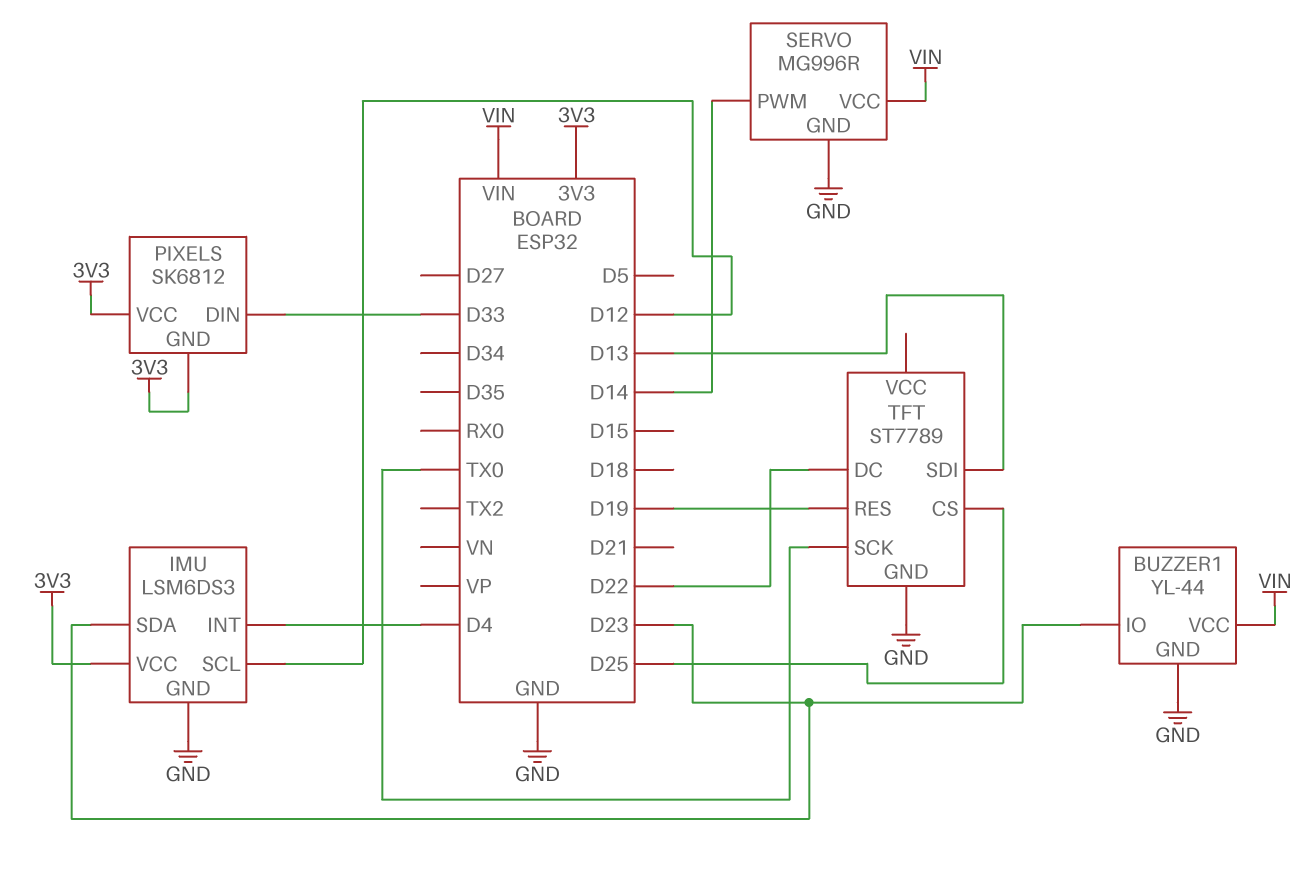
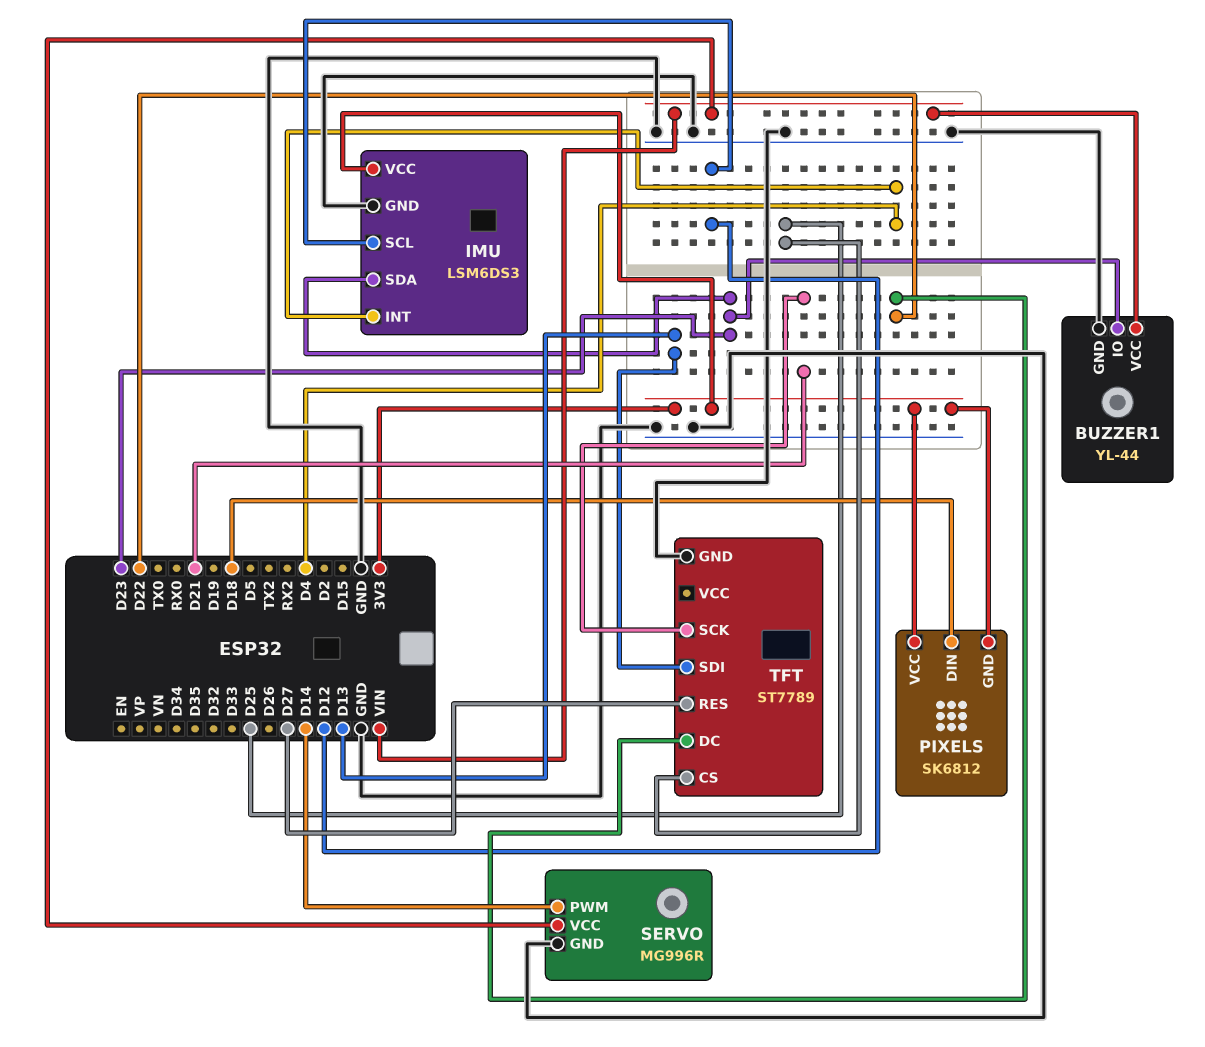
PIXELS pin DIN: D33 -> D18
TFT pin RES: D19 -> D27
TFT pin SCK: TX0 -> D21

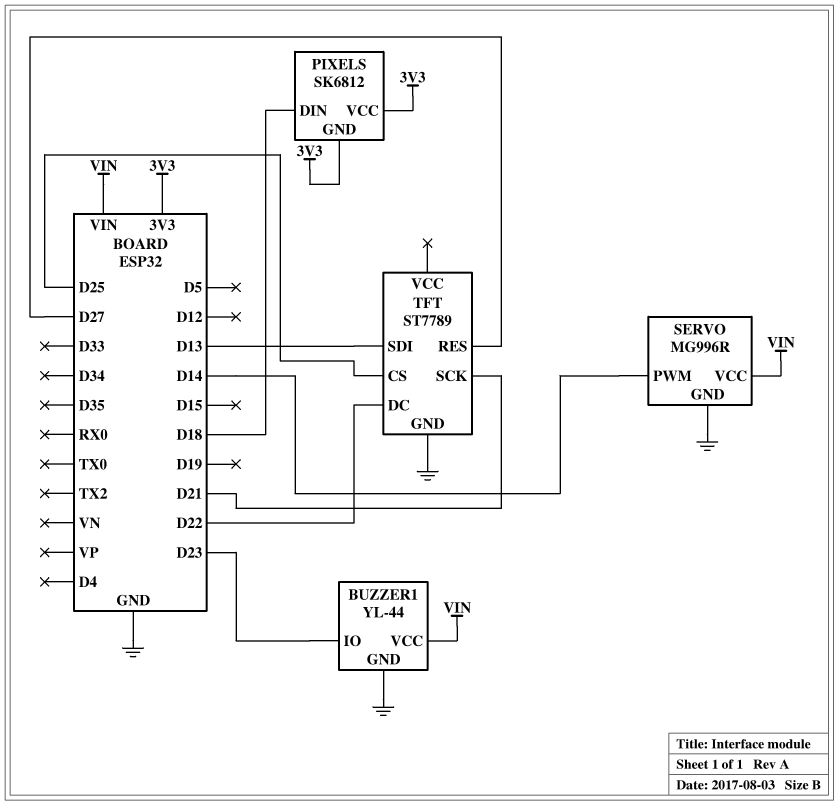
IMU: LSM6DS3 -> none
IMU pin GND: GND -> none
IMU pin INT: D4 -> none
IMU pin SCL: D12 -> none
IMU pin SDA: D23 -> none
IMU pin VCC: 3V3 -> none

